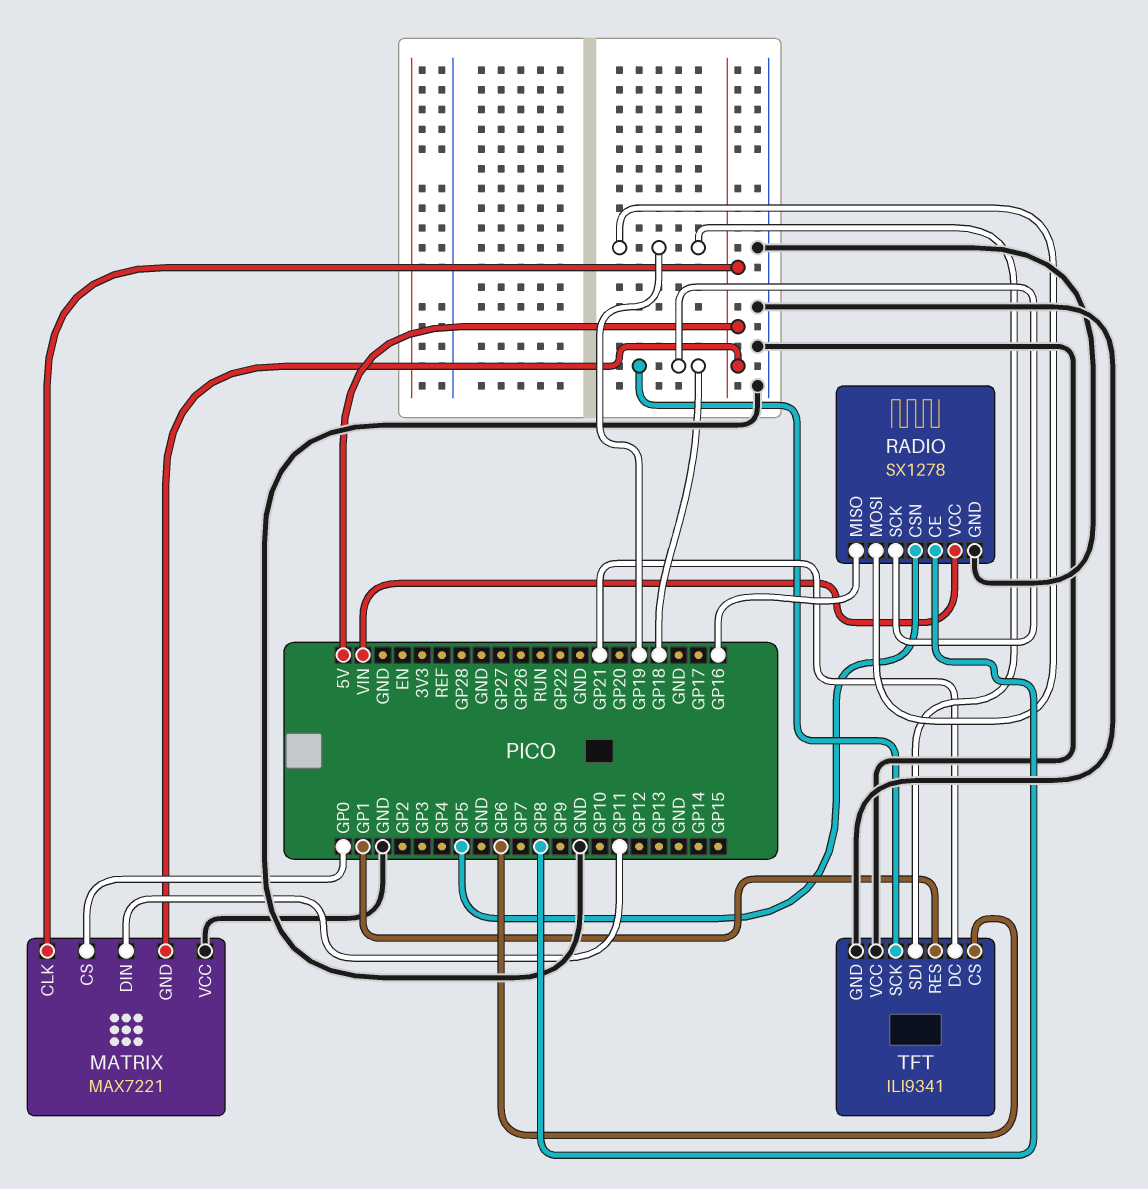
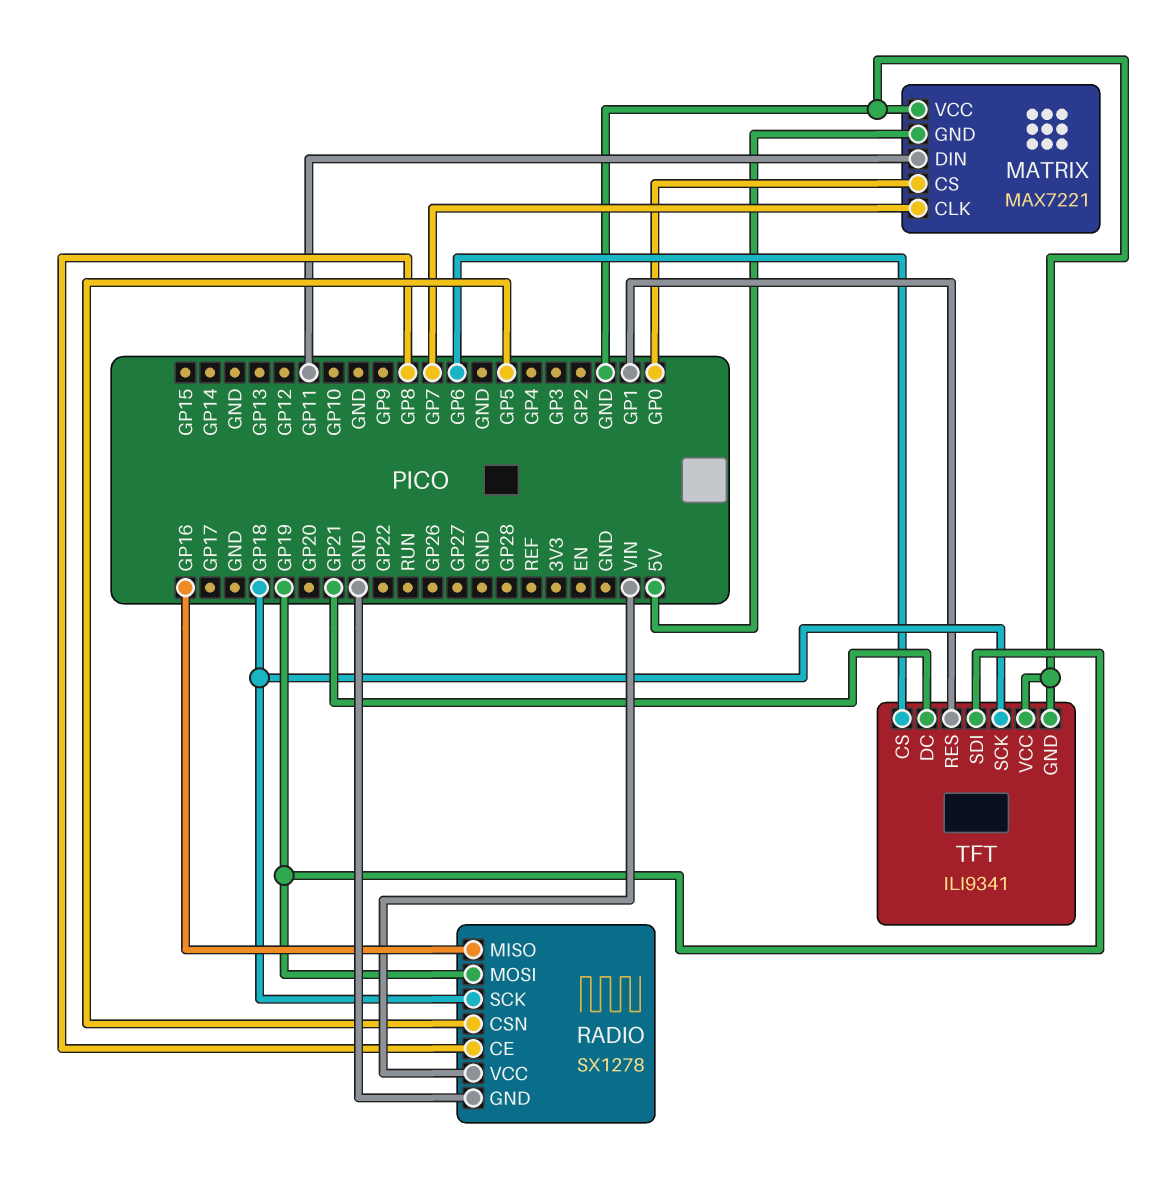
MATRIX pin CLK: 5V -> GP7

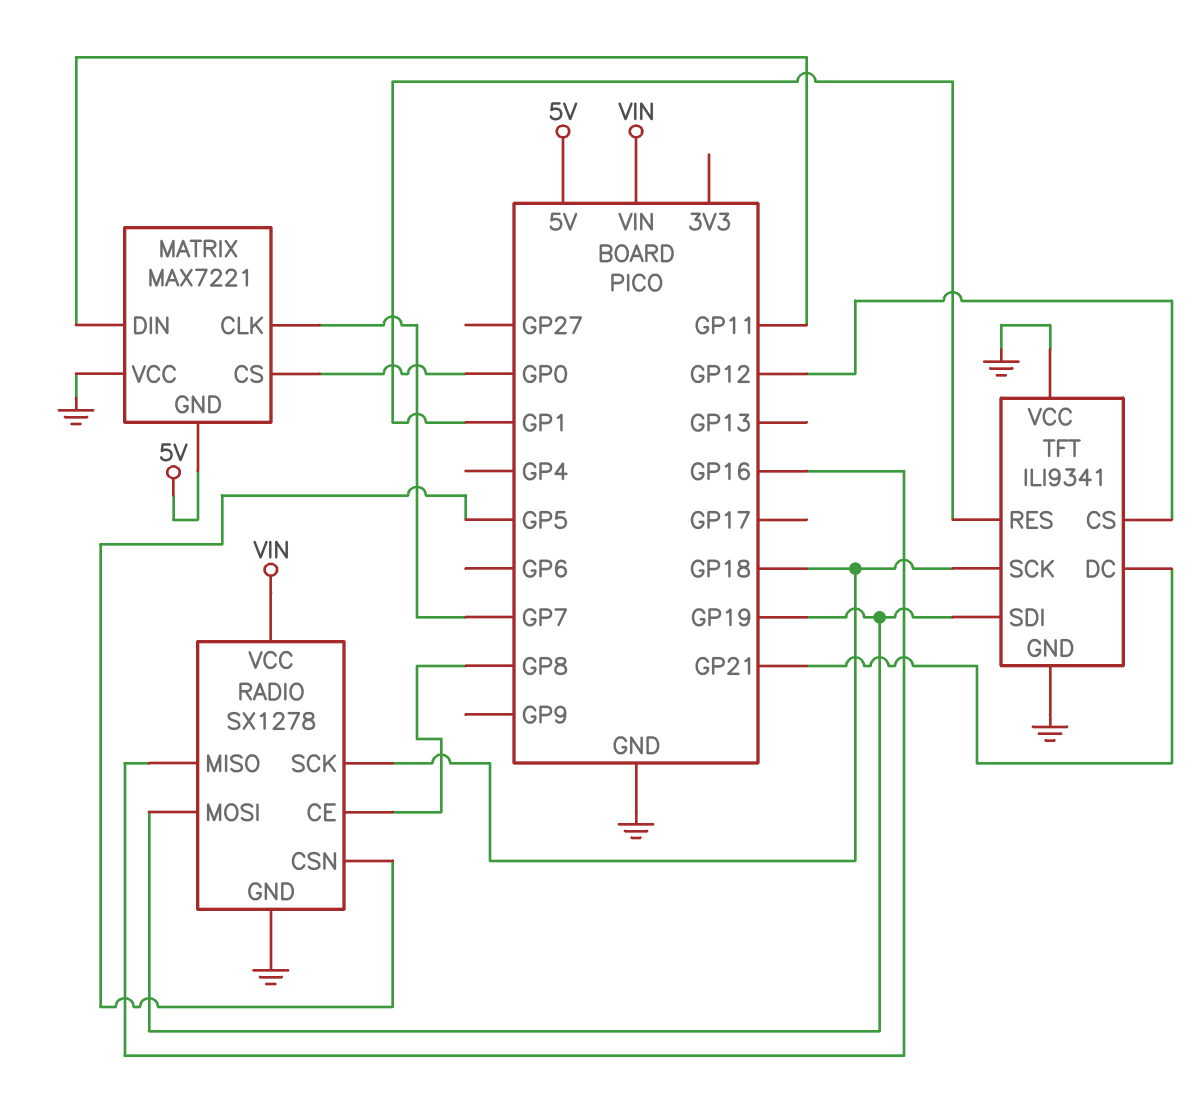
TFT pin CS: GP6 -> GP12

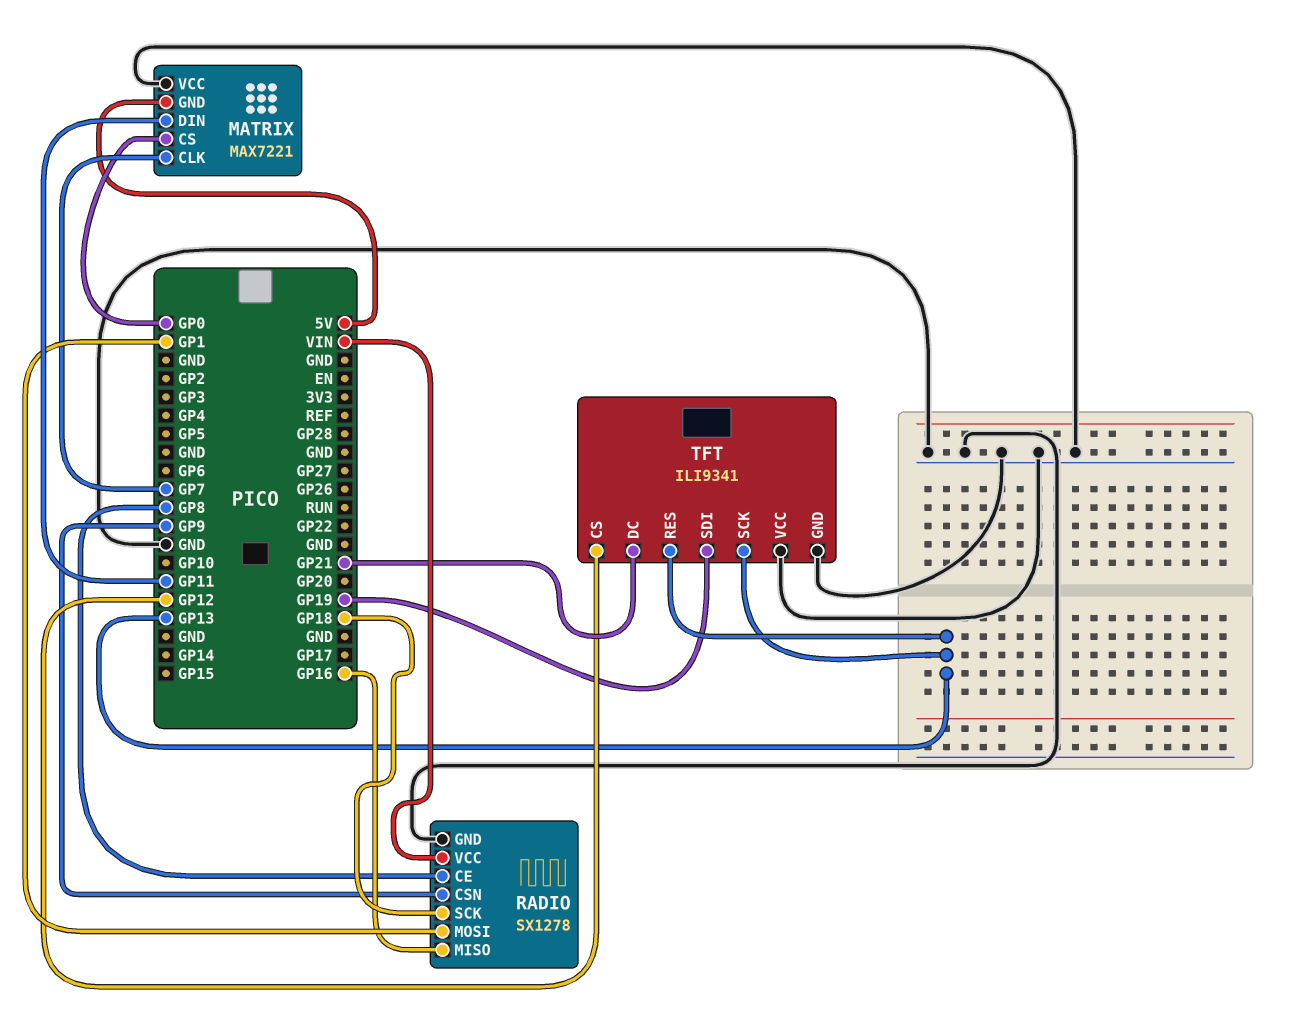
RADIO pin CSN: GP5 -> GP9
RADIO pin MOSI: GP19 -> GP1
TFT pin RES: GP1 -> GP13
TFT pin SCK: GP18 -> GP13

